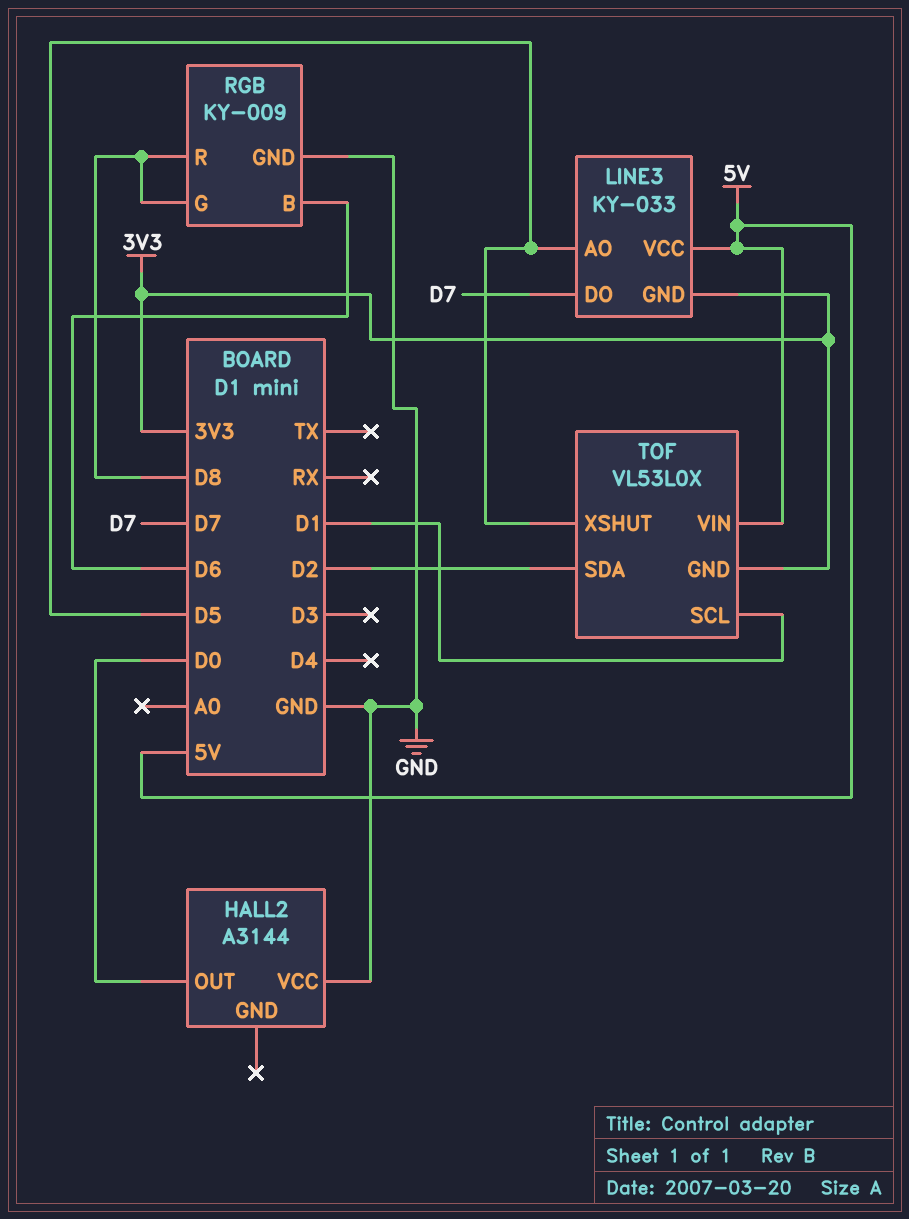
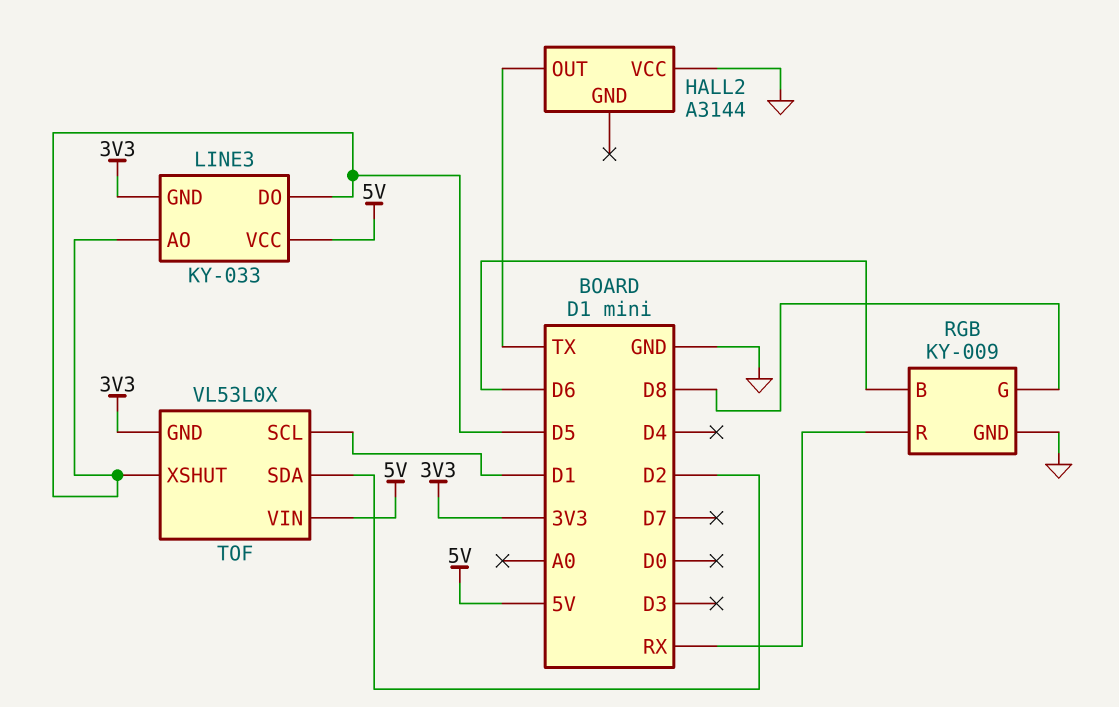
HALL2 pin OUT: D0 -> TX
LINE3 pin DO: D7 -> D5
RGB pin R: D8 -> RX

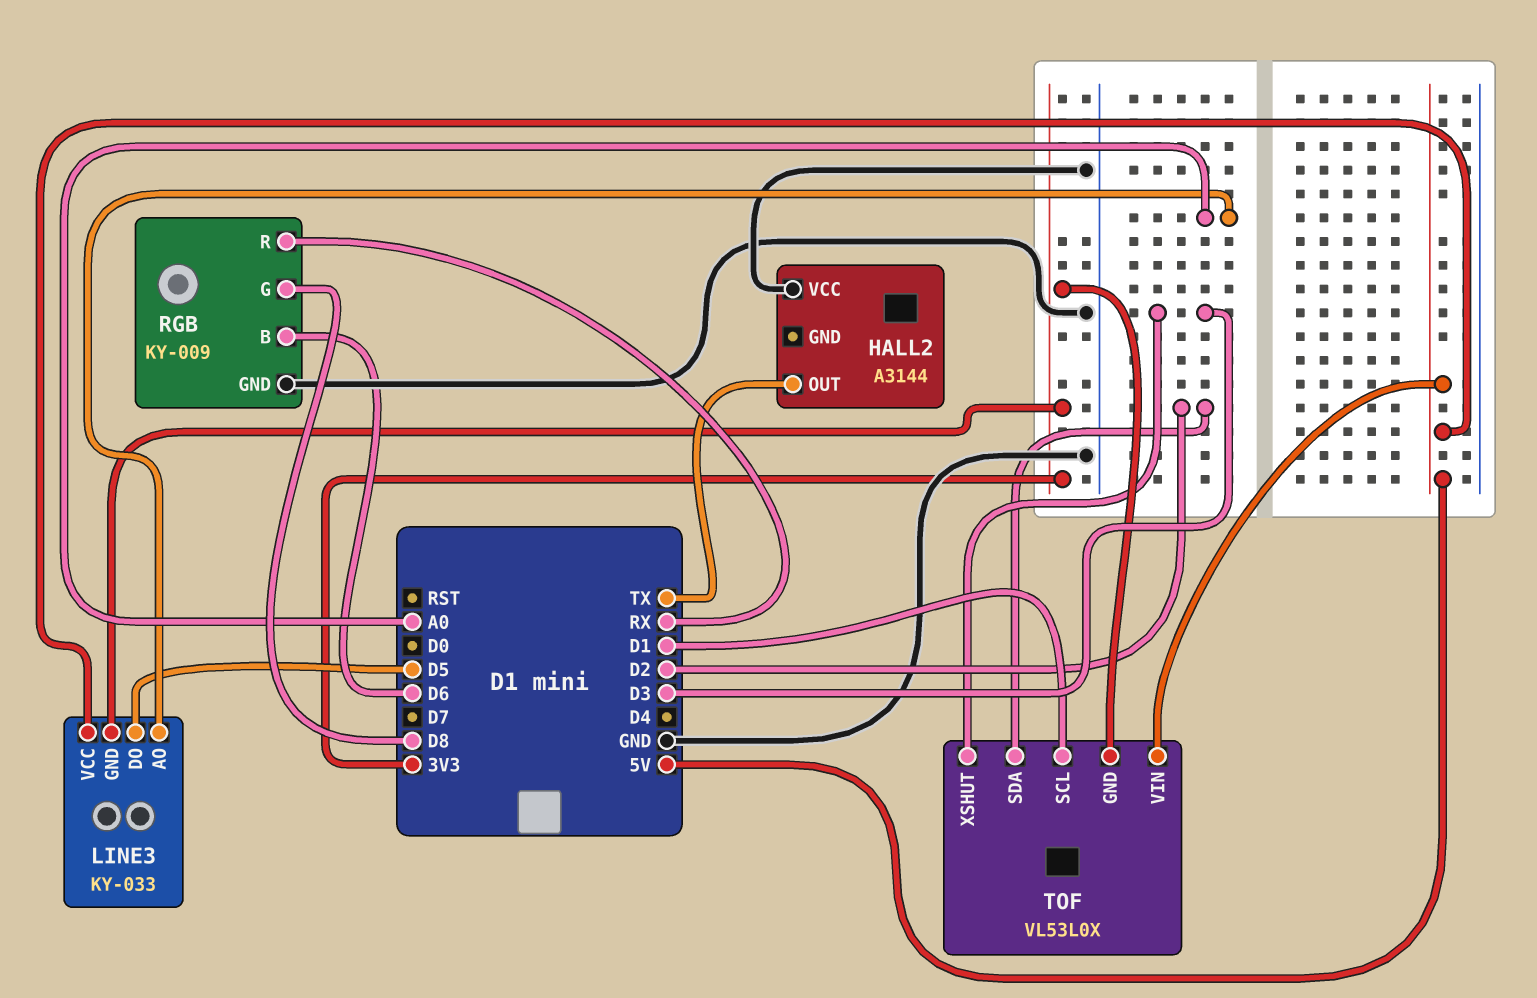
LINE3 pin AO: D5 -> A0
TOF pin XSHUT: D5 -> D3

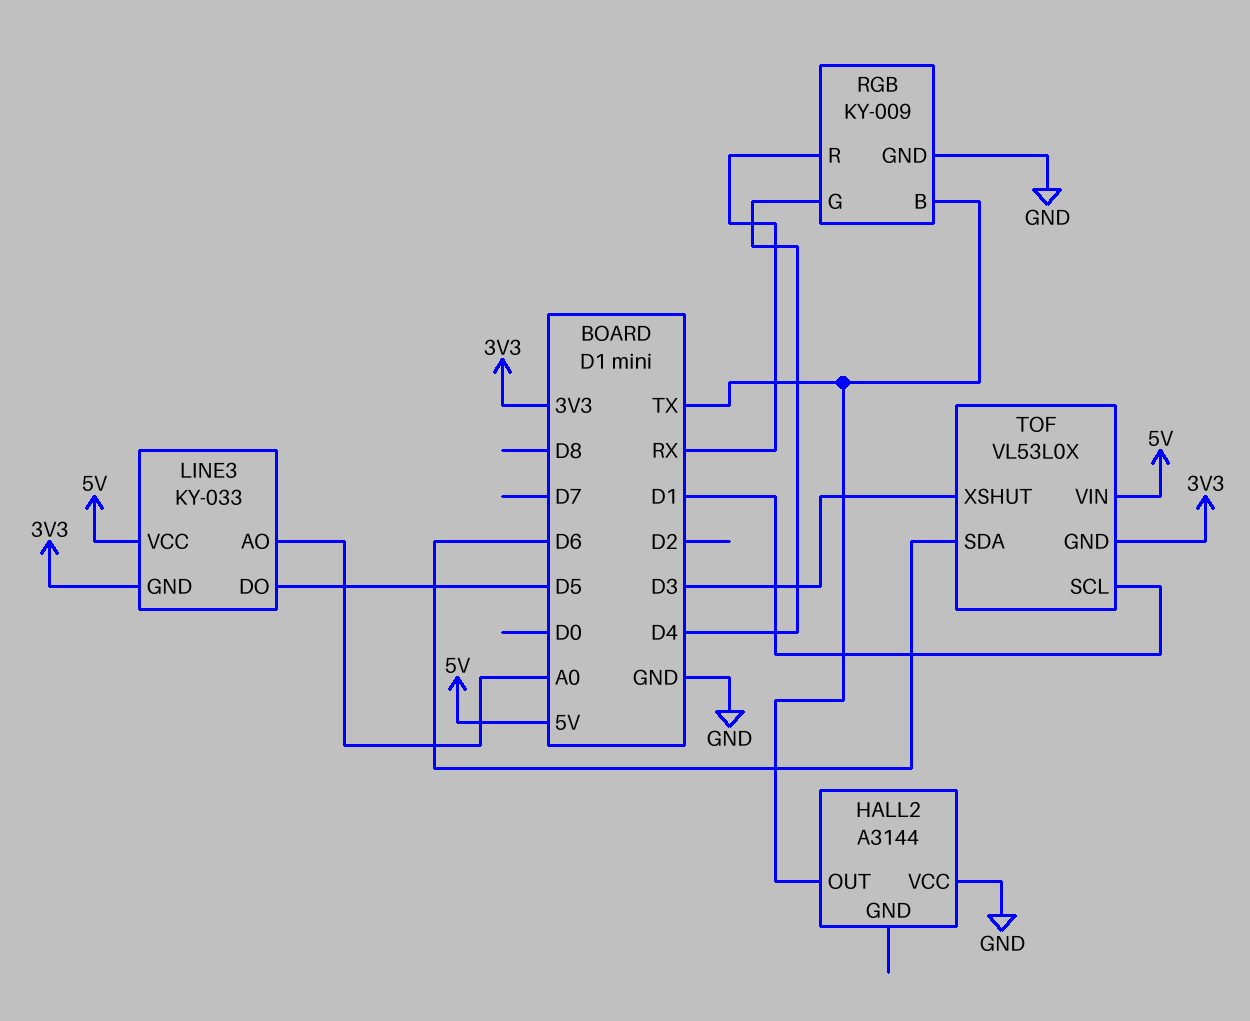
RGB pin B: D6 -> TX
RGB pin G: D8 -> D4
TOF pin SDA: D2 -> D6

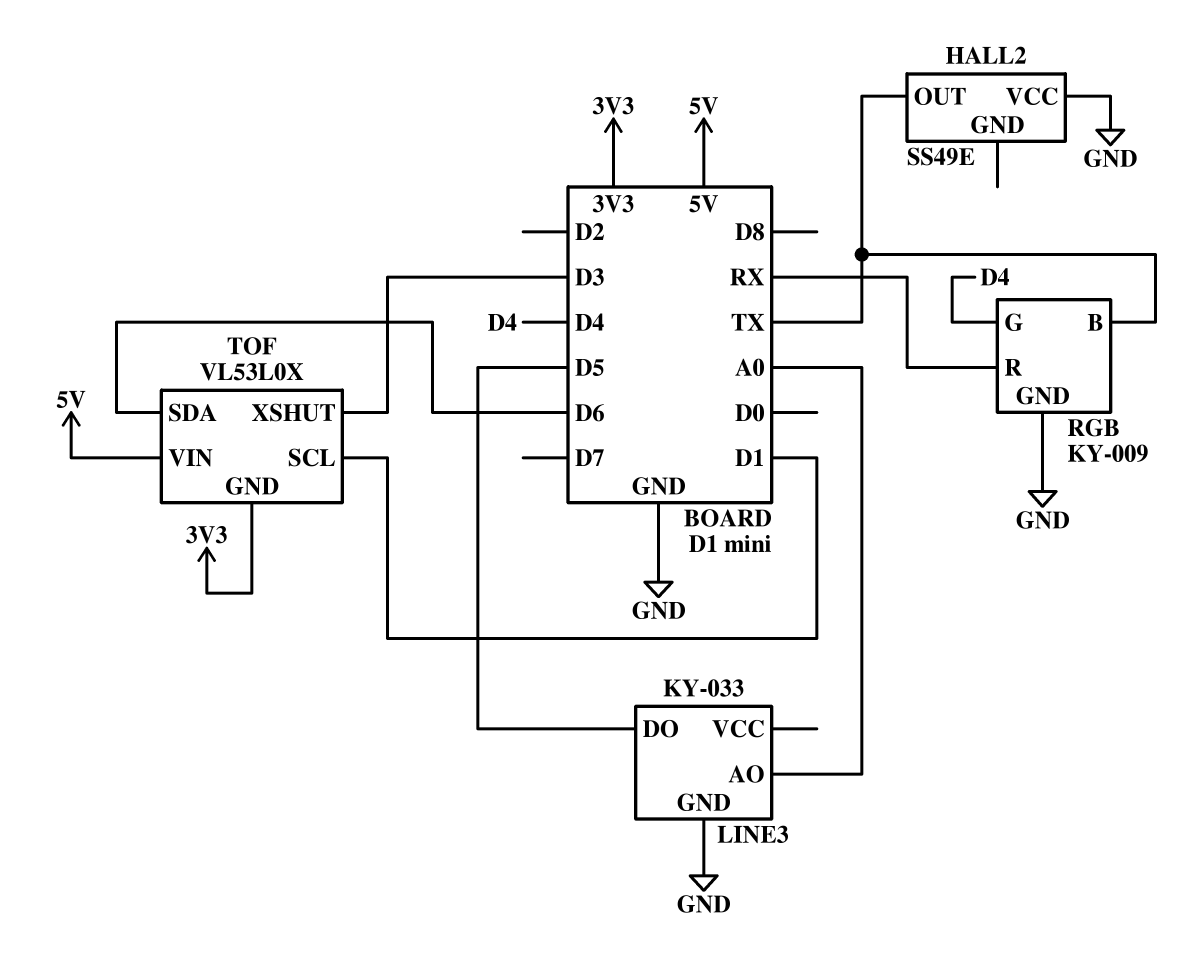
HALL2: A3144 -> SS49E
LINE3 pin GND: 3V3 -> GND
LINE3 pin VCC: 5V -> none

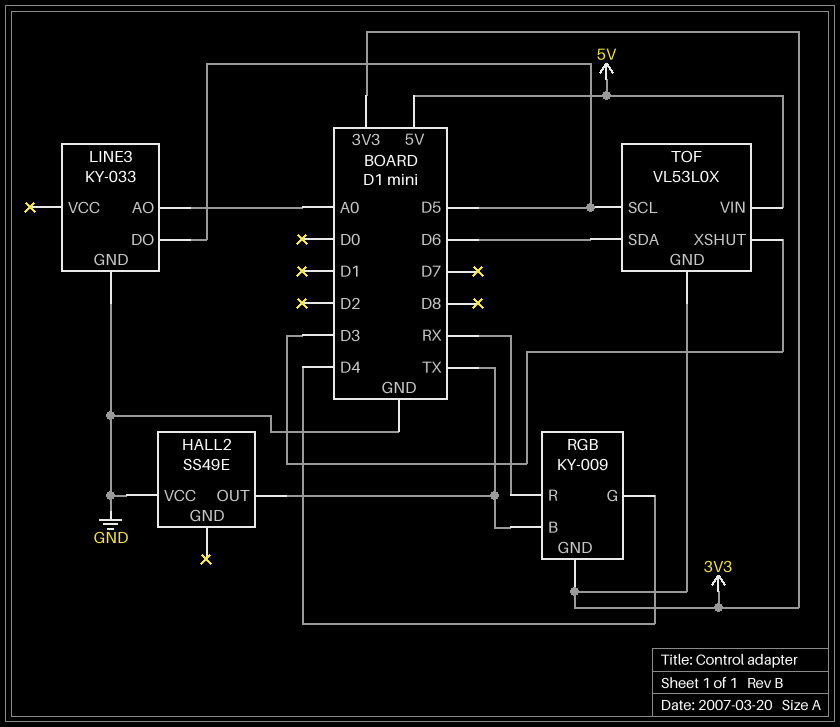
RGB pin GND: GND -> 3V3
TOF pin SCL: D1 -> D5

